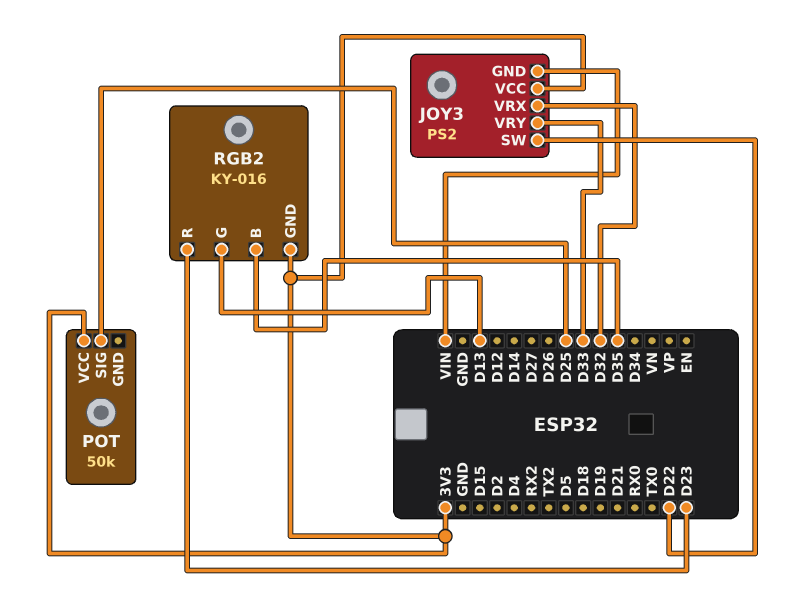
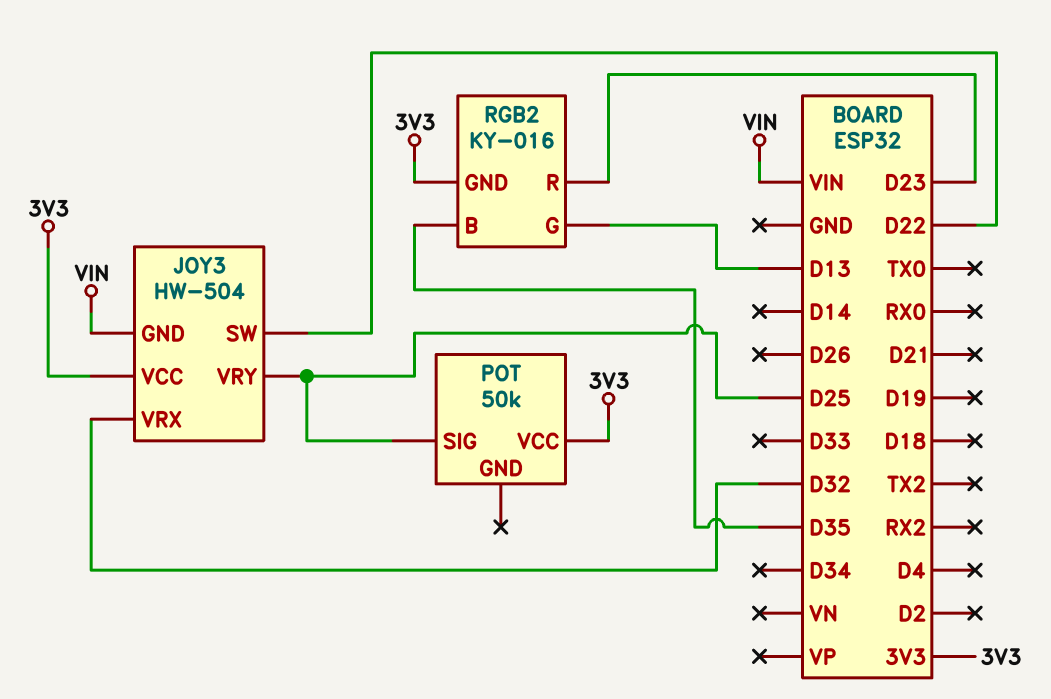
JOY3: PS2 -> HW-504
JOY3 pin VRY: D33 -> D25

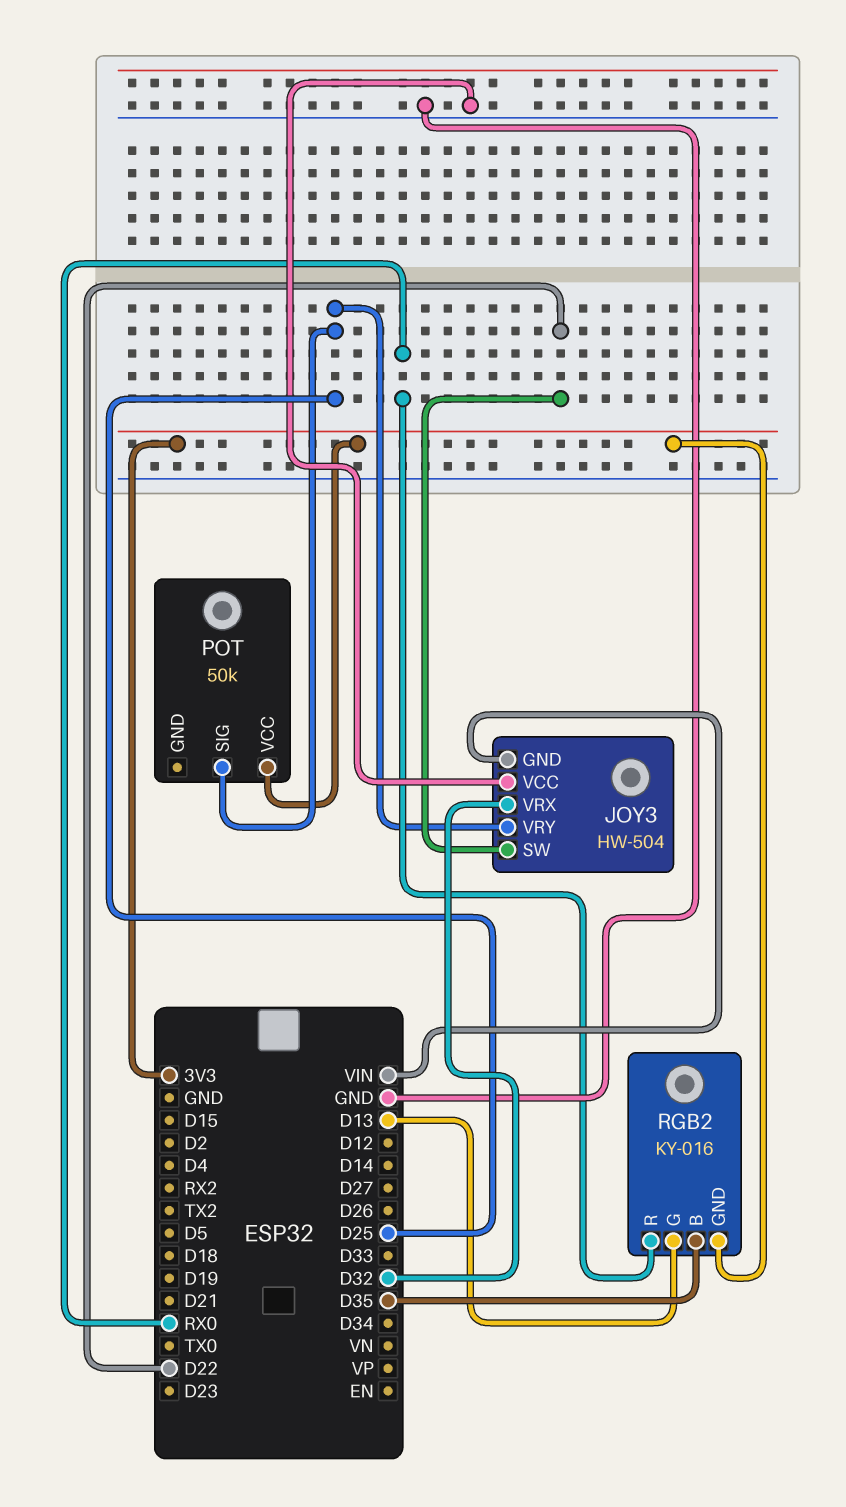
JOY3 pin VCC: 3V3 -> GND
RGB2 pin R: D23 -> RX0

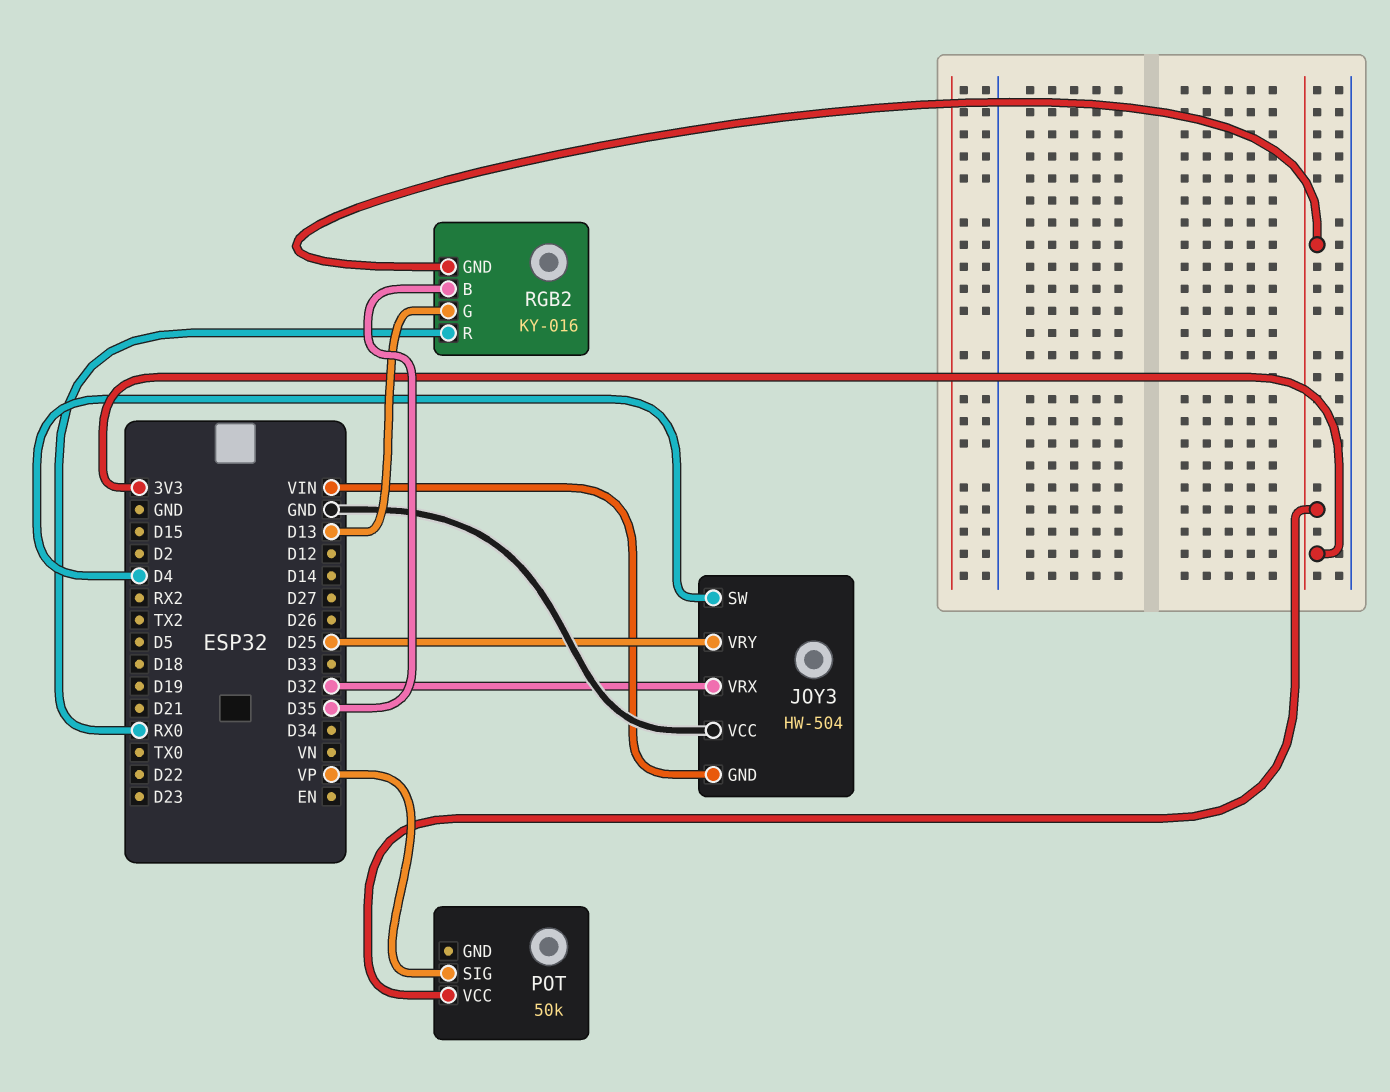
JOY3 pin SW: D22 -> D4
POT pin SIG: D25 -> VP

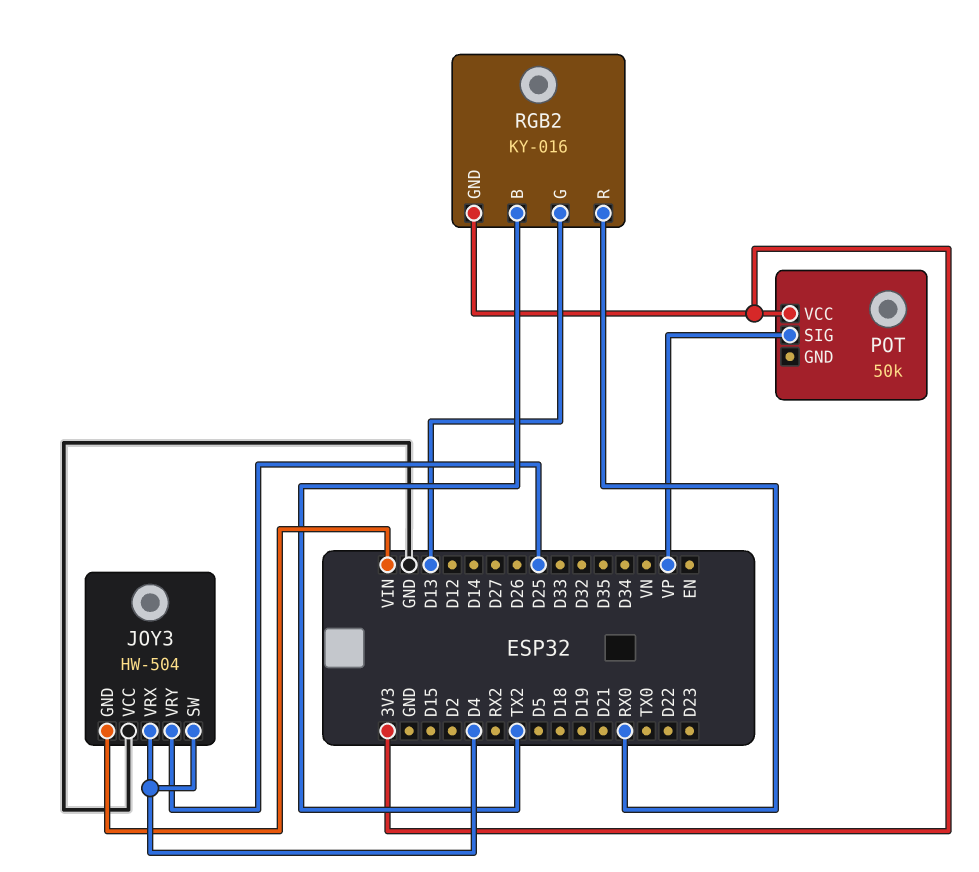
JOY3 pin VRX: D32 -> D4
RGB2 pin B: D35 -> TX2

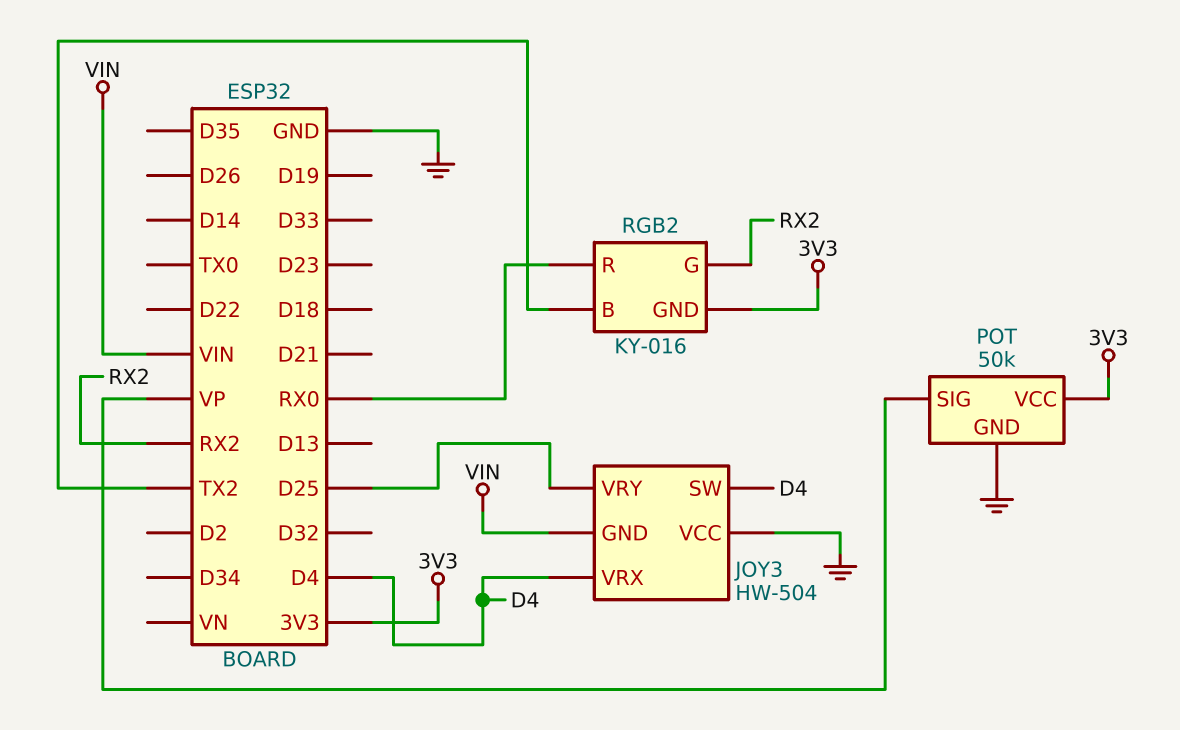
POT pin GND: none -> GND
RGB2 pin G: D13 -> RX2

